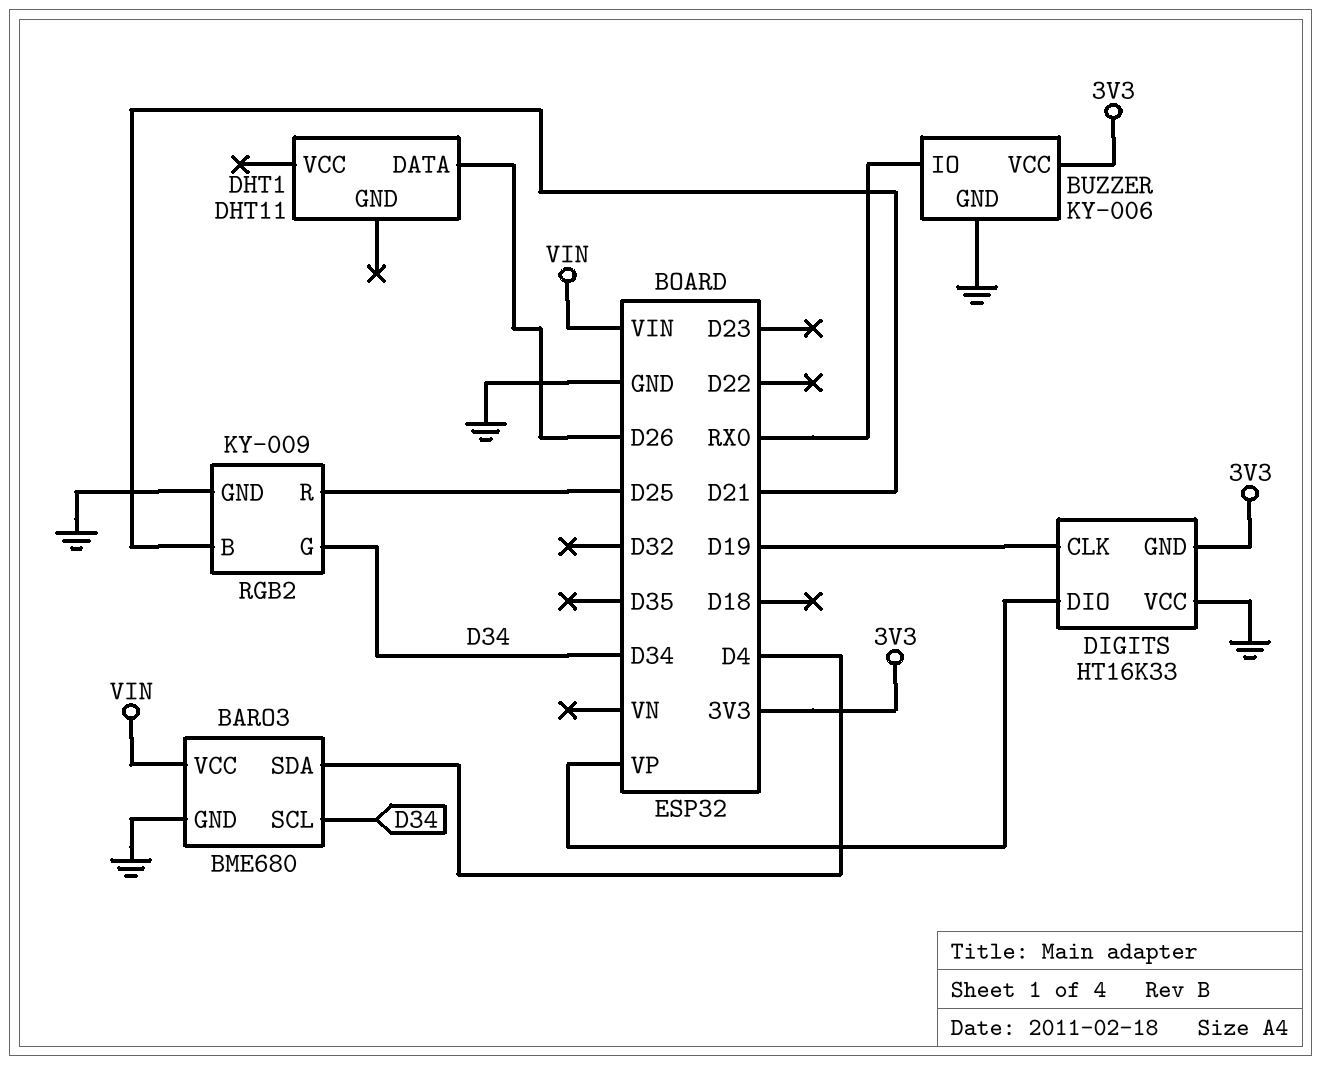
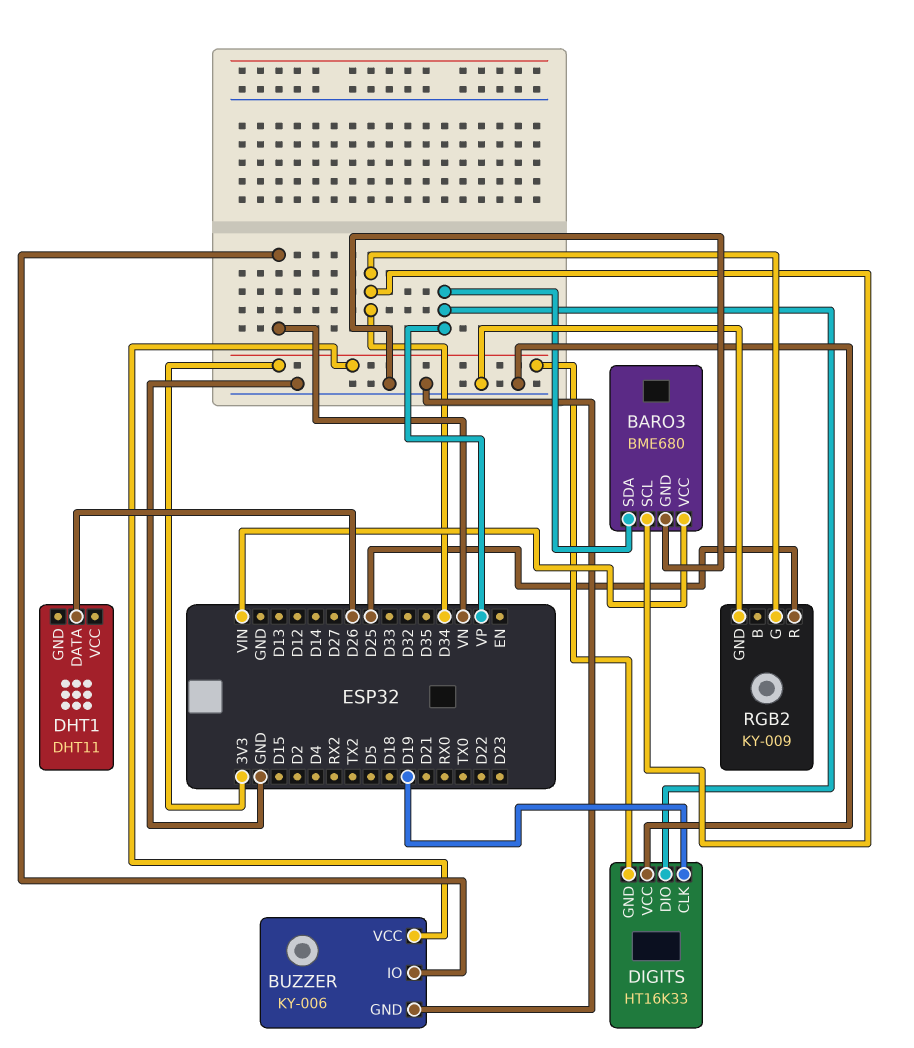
BARO3 pin SDA: D4 -> VP
BUZZER pin IO: RX0 -> VN
RGB2 pin B: D21 -> none

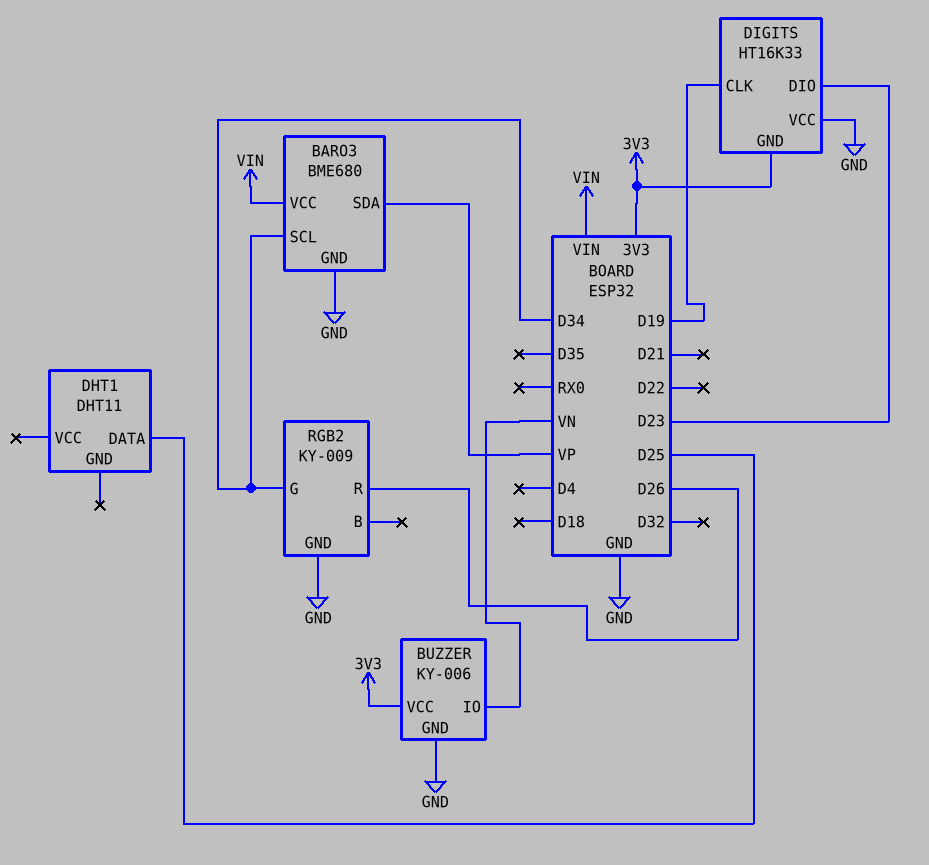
DHT1 pin DATA: D26 -> D25
DIGITS pin DIO: VP -> D23
RGB2 pin R: D25 -> D26

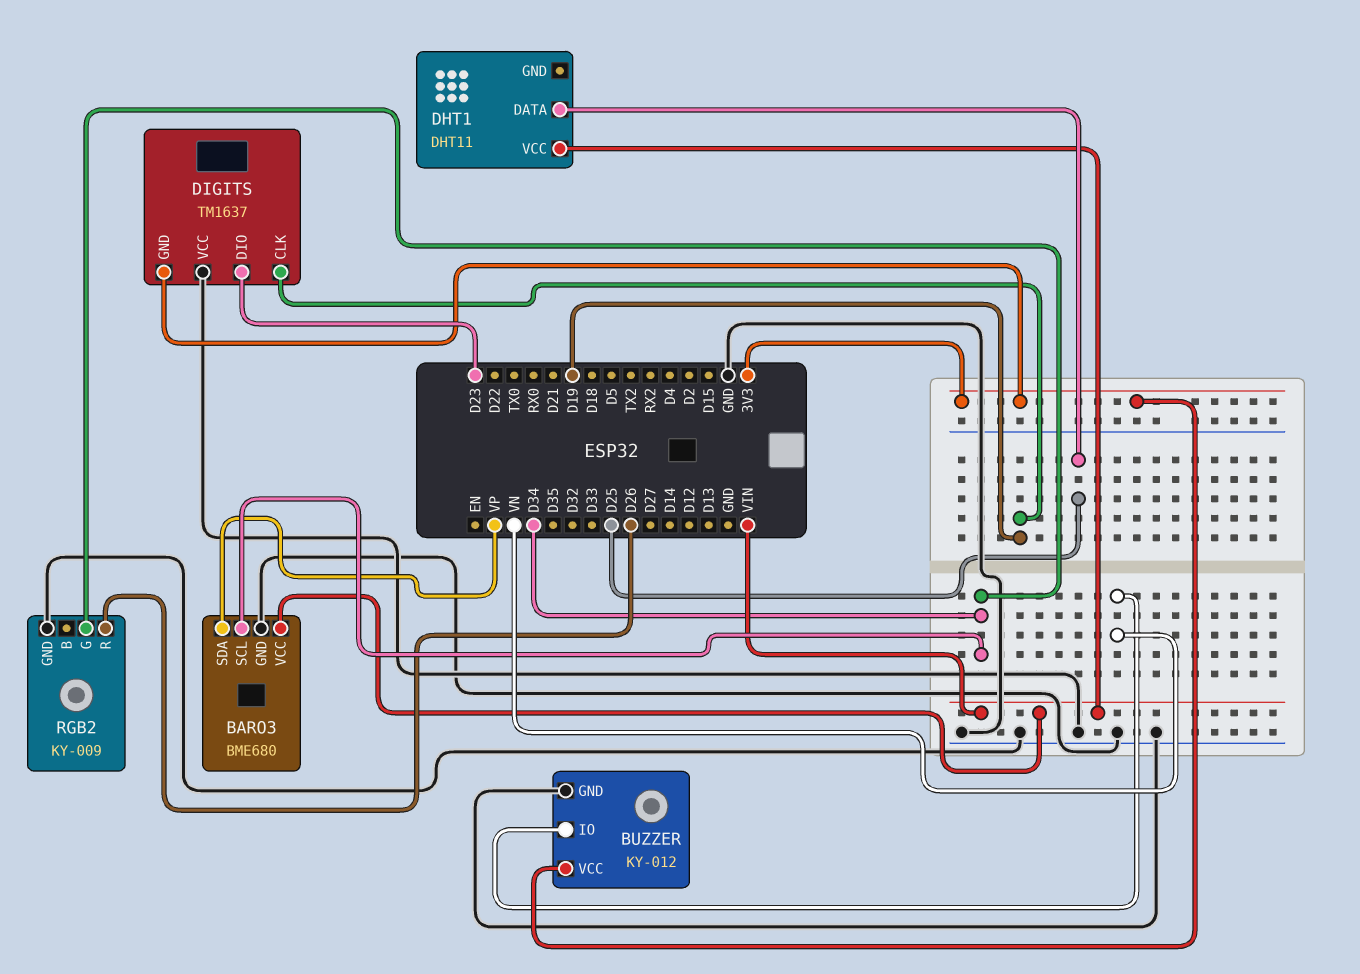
BUZZER: KY-006 -> KY-012
DHT1 pin VCC: none -> VIN
DIGITS: HT16K33 -> TM1637

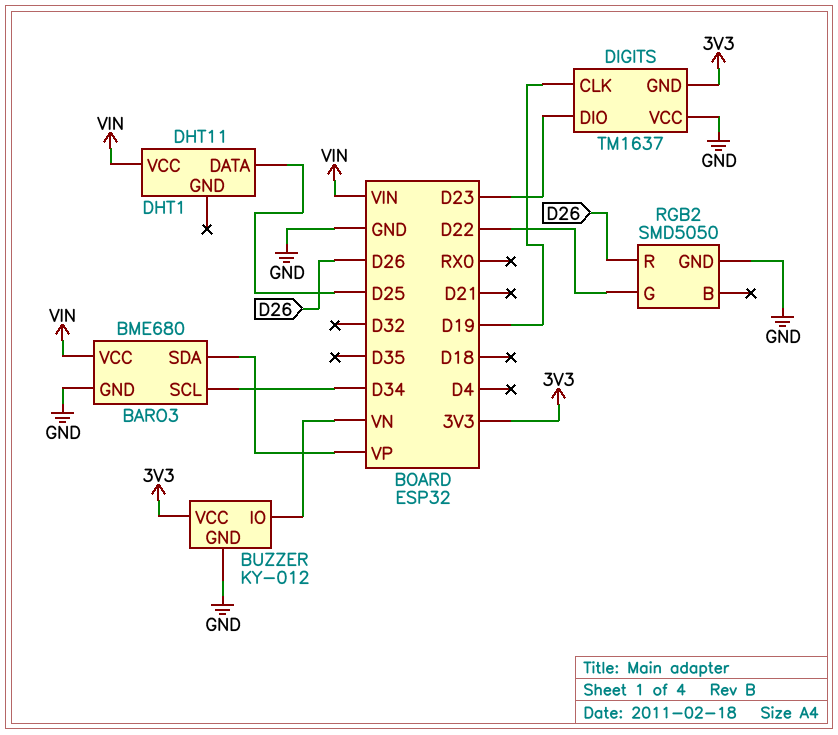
RGB2: KY-009 -> SMD5050
RGB2 pin G: D34 -> D22

